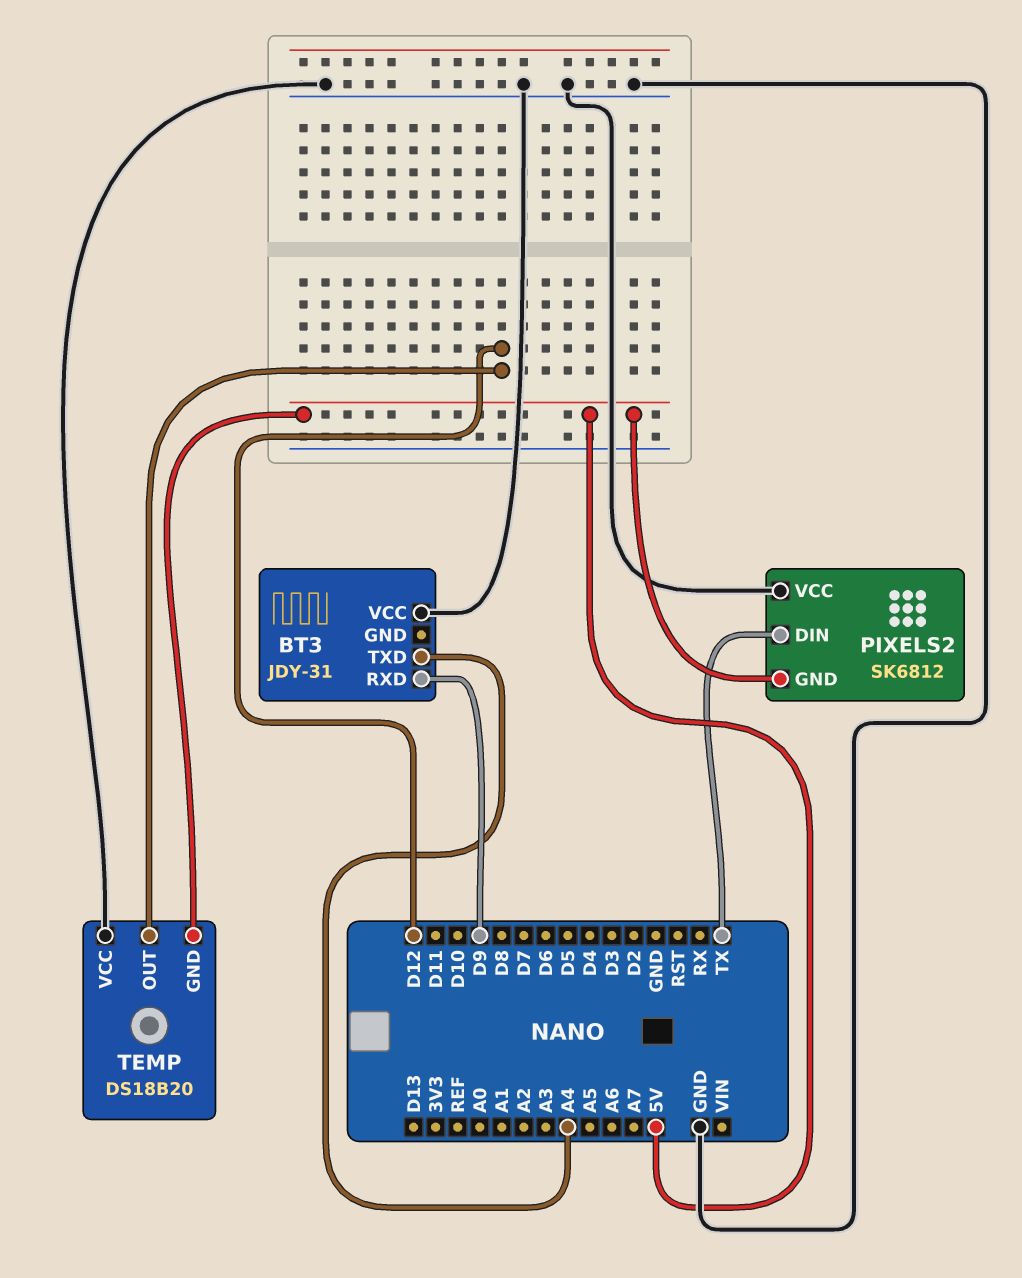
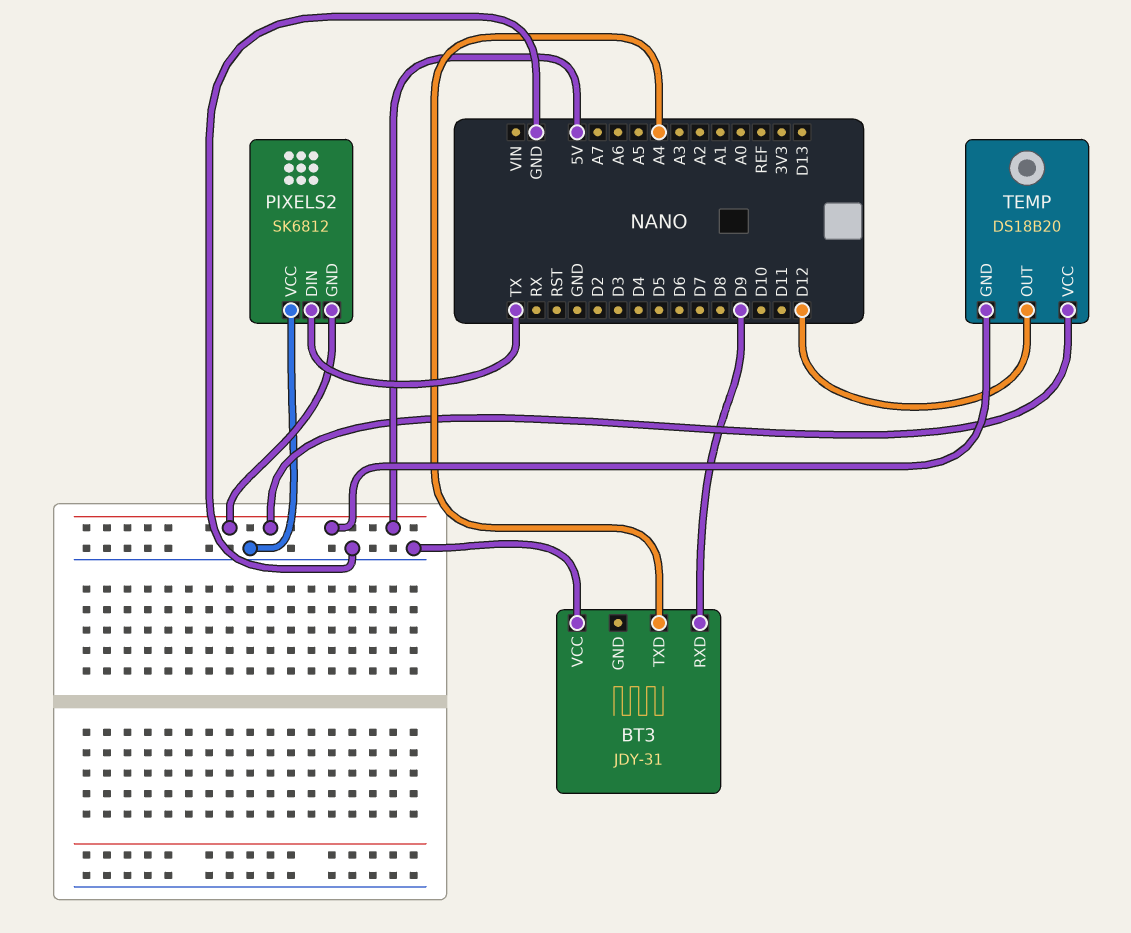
TEMP pin VCC: GND -> 5V

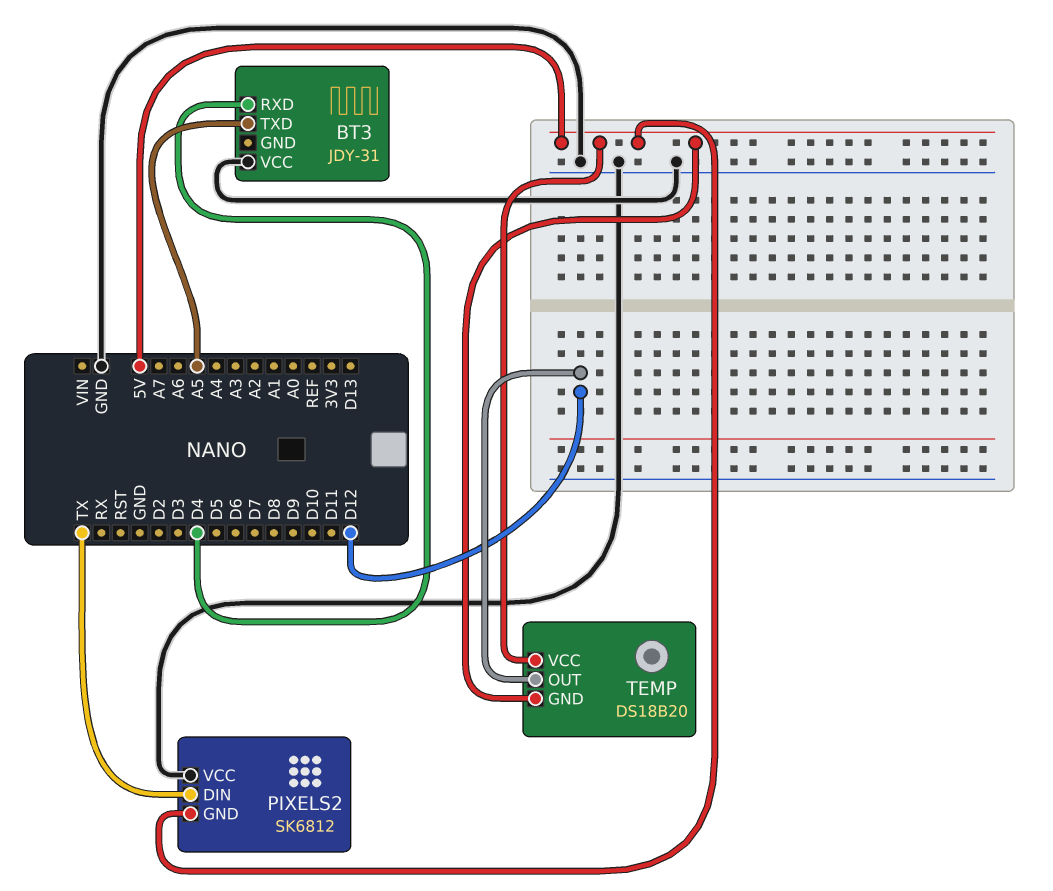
BT3 pin RXD: D9 -> D4
BT3 pin TXD: A4 -> A5

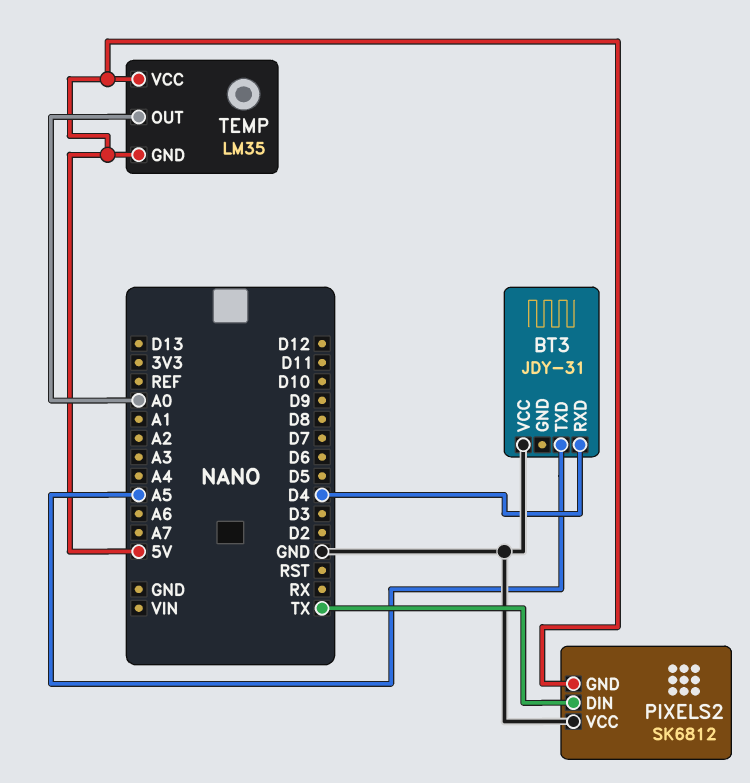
TEMP: DS18B20 -> LM35
TEMP pin OUT: D12 -> A0

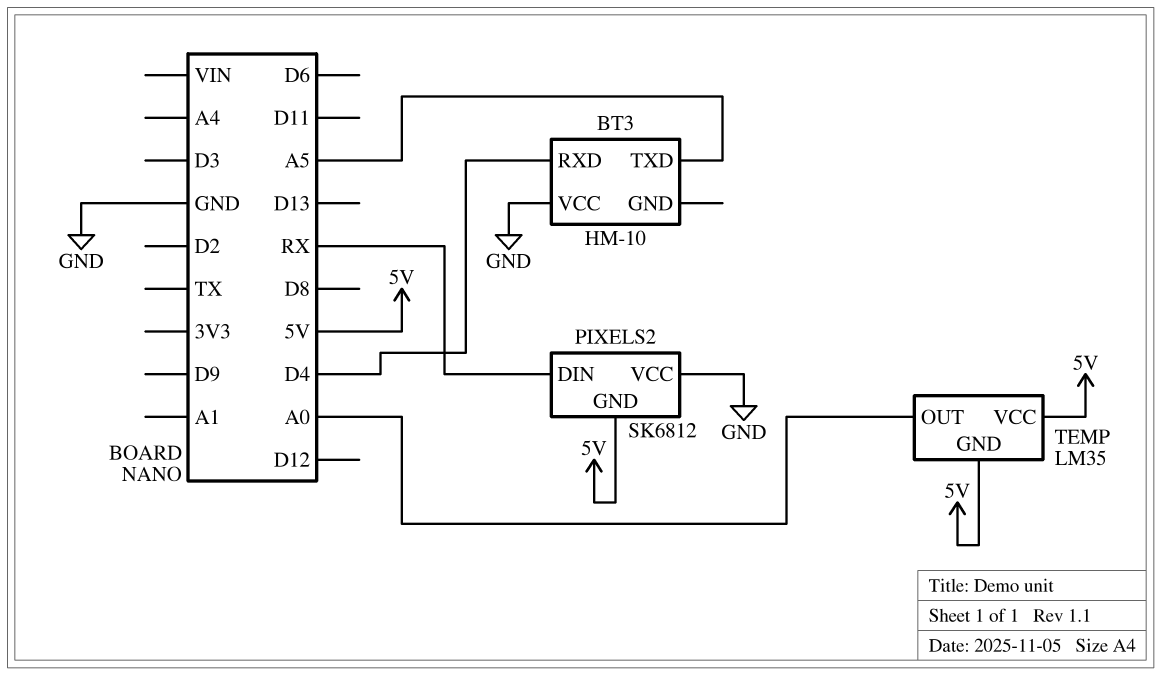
BT3: JDY-31 -> HM-10
PIXELS2 pin DIN: TX -> RX

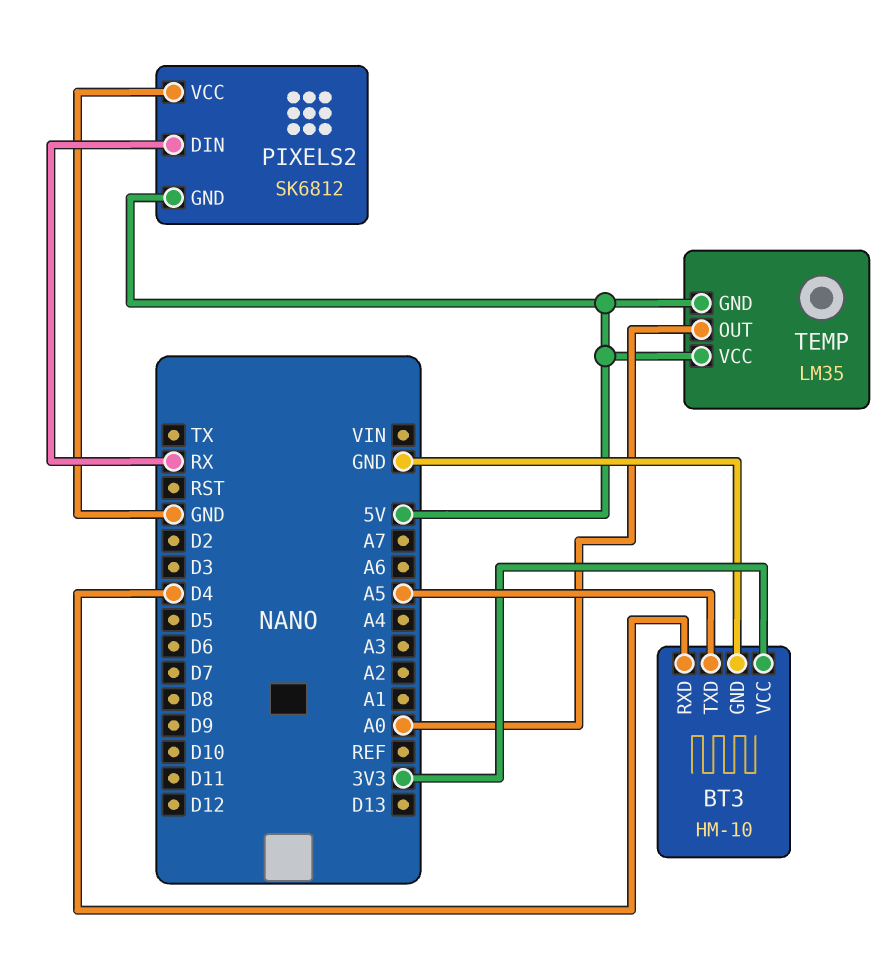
BT3 pin GND: none -> GND
BT3 pin VCC: GND -> 3V3

